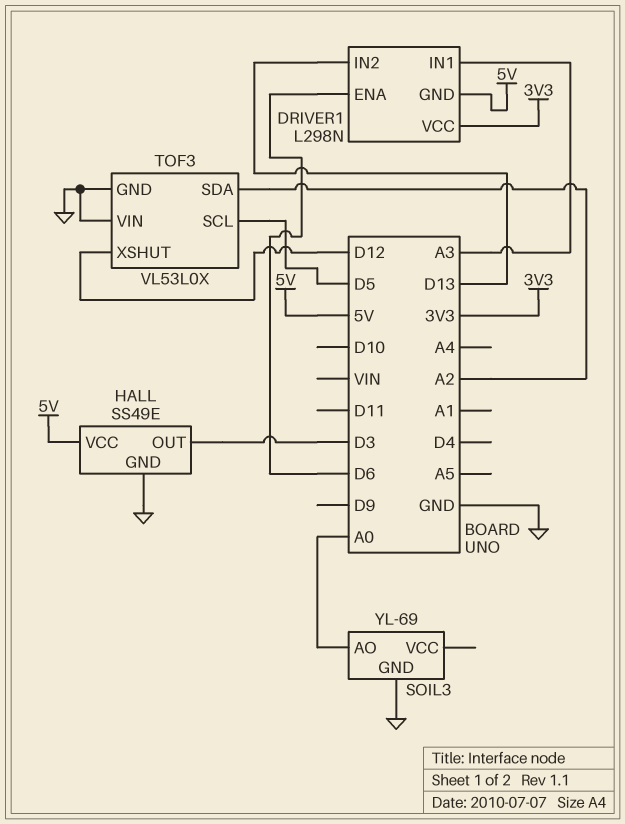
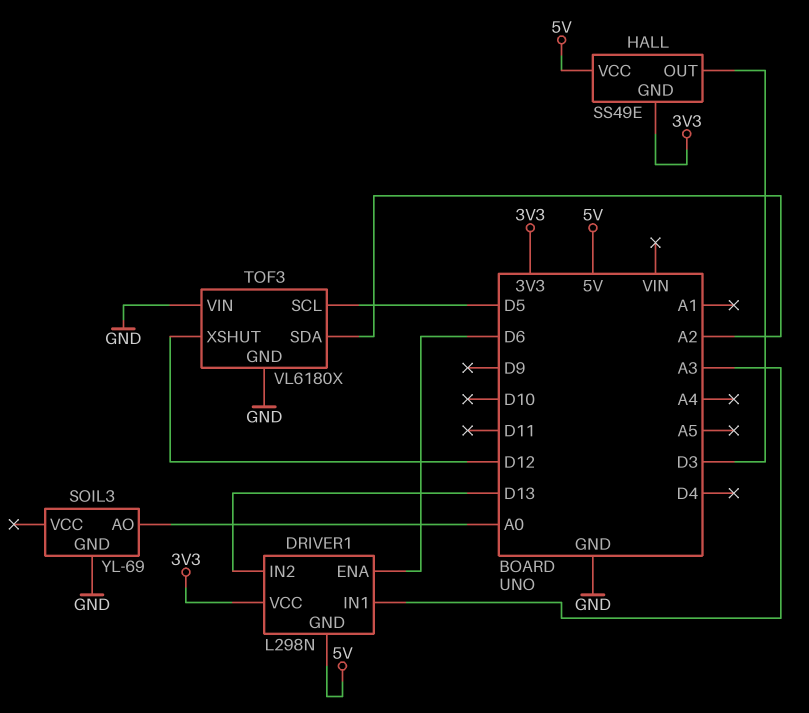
HALL pin GND: GND -> 3V3
TOF3: VL53L0X -> VL6180X

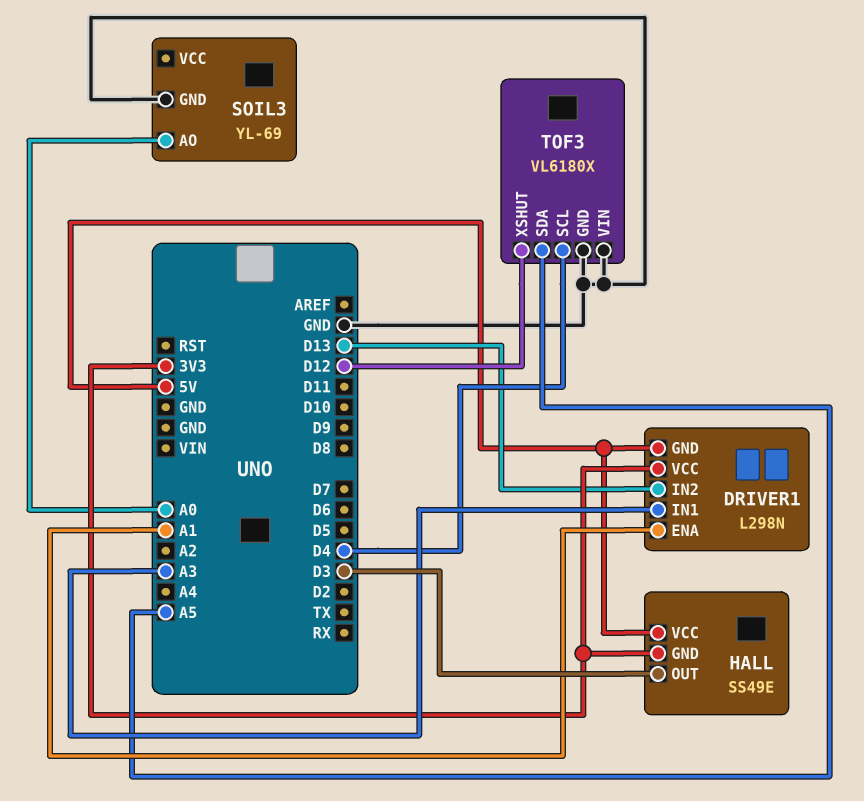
DRIVER1 pin ENA: D6 -> A1
TOF3 pin SCL: D5 -> D4
TOF3 pin SDA: A2 -> A5

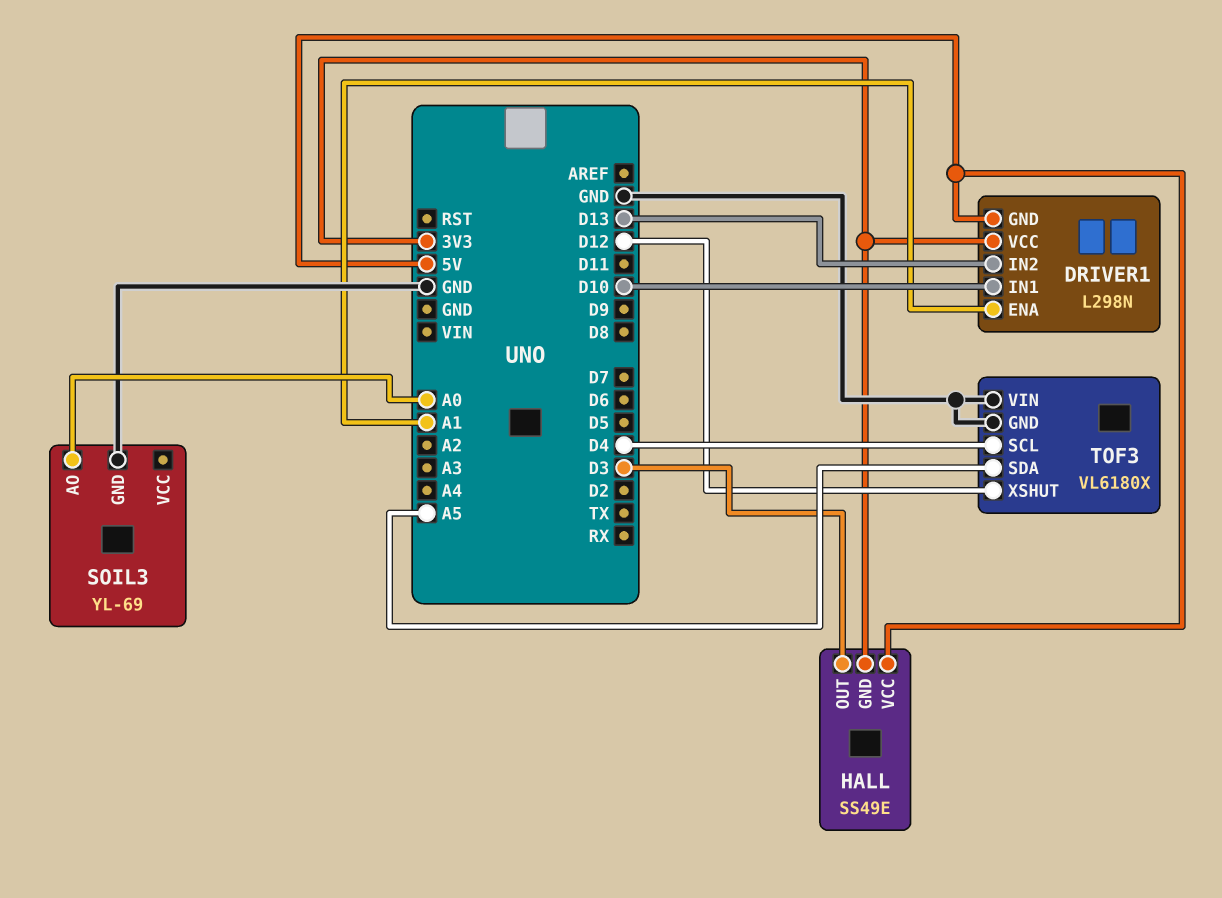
DRIVER1 pin IN1: A3 -> D10

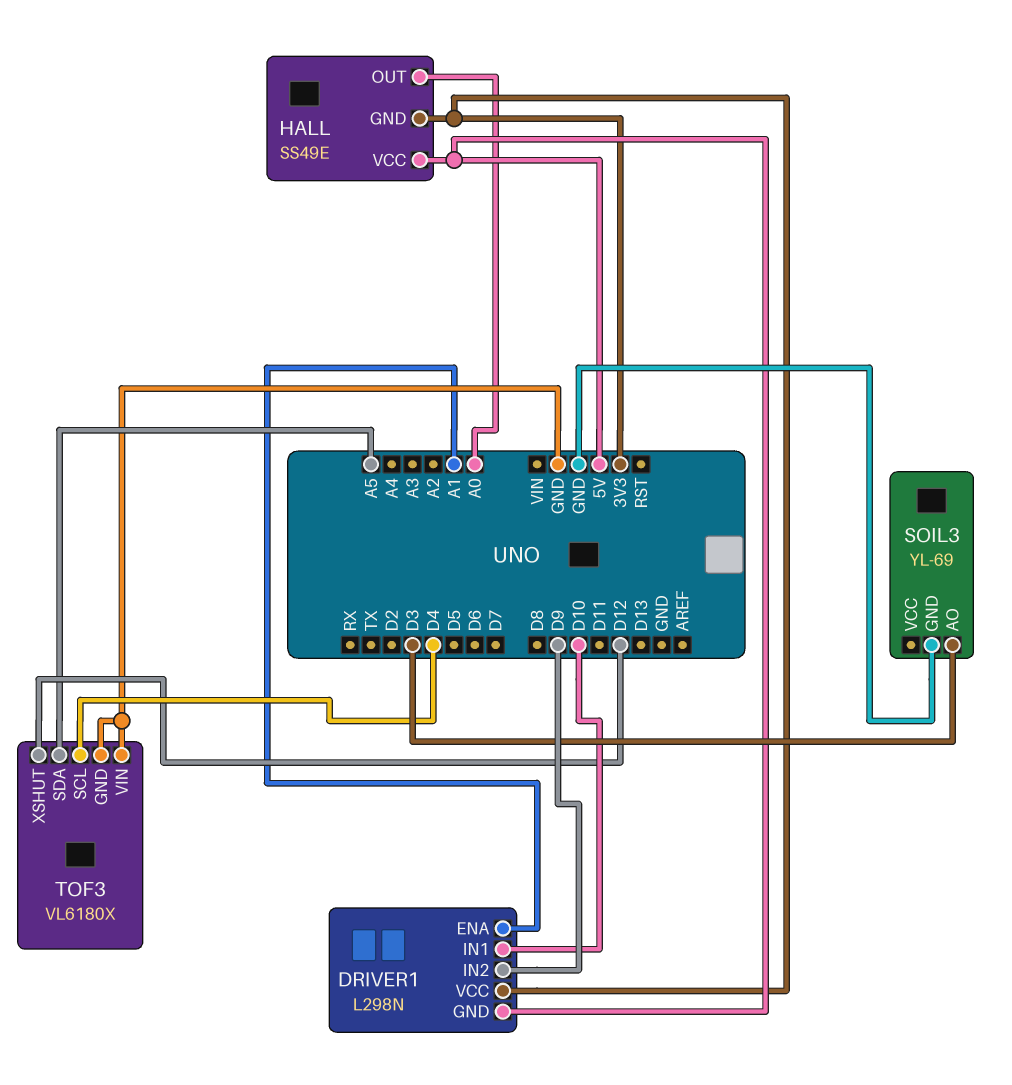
DRIVER1 pin IN2: D13 -> D9
HALL pin OUT: D3 -> A0
SOIL3 pin AO: A0 -> D3

